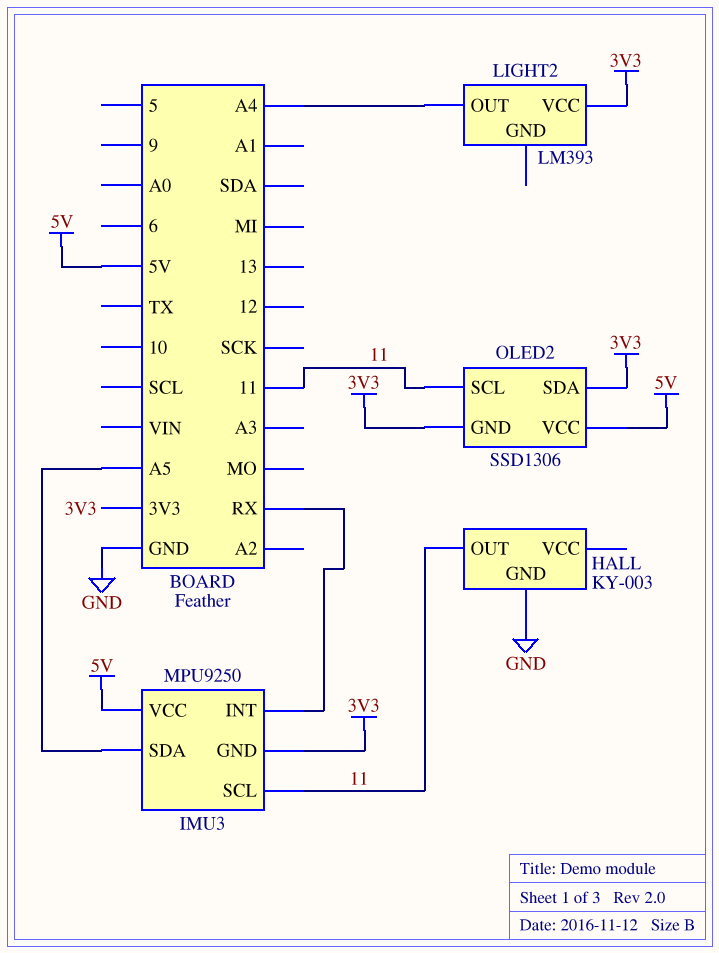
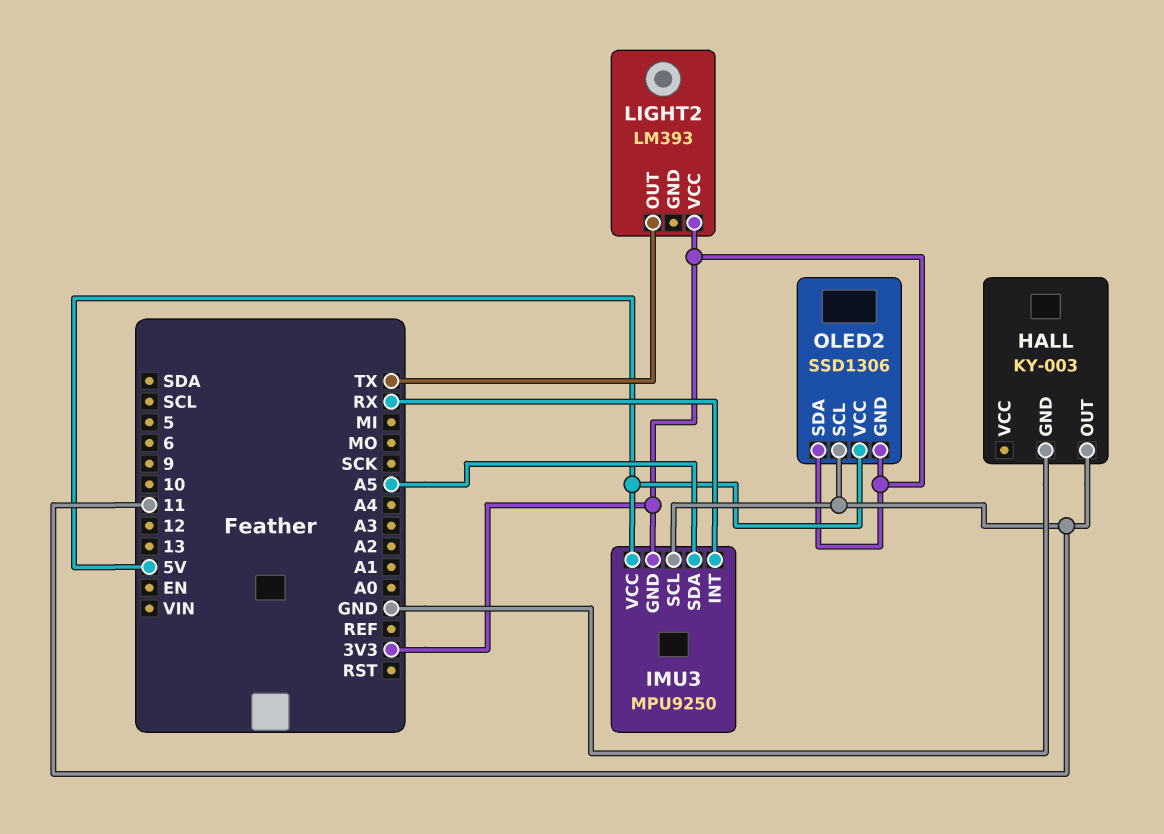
LIGHT2 pin OUT: A4 -> TX

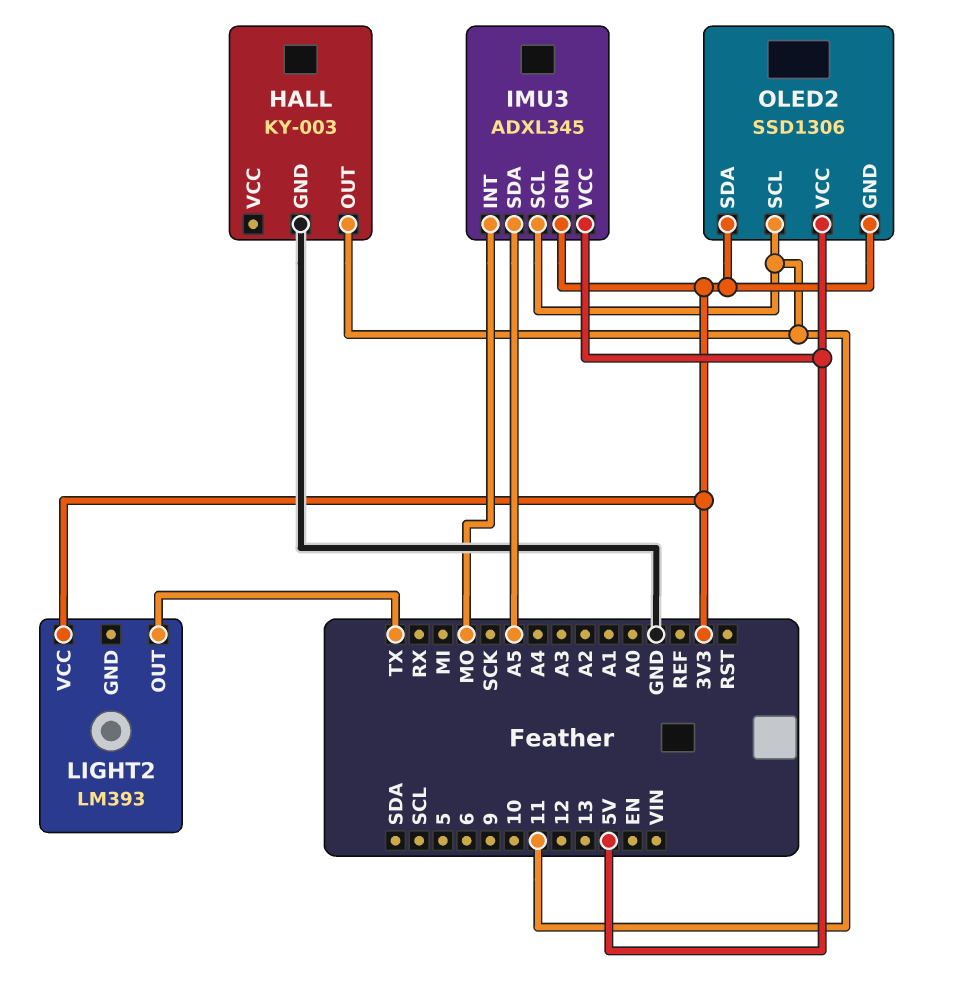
IMU3: MPU9250 -> ADXL345
IMU3 pin INT: RX -> MO

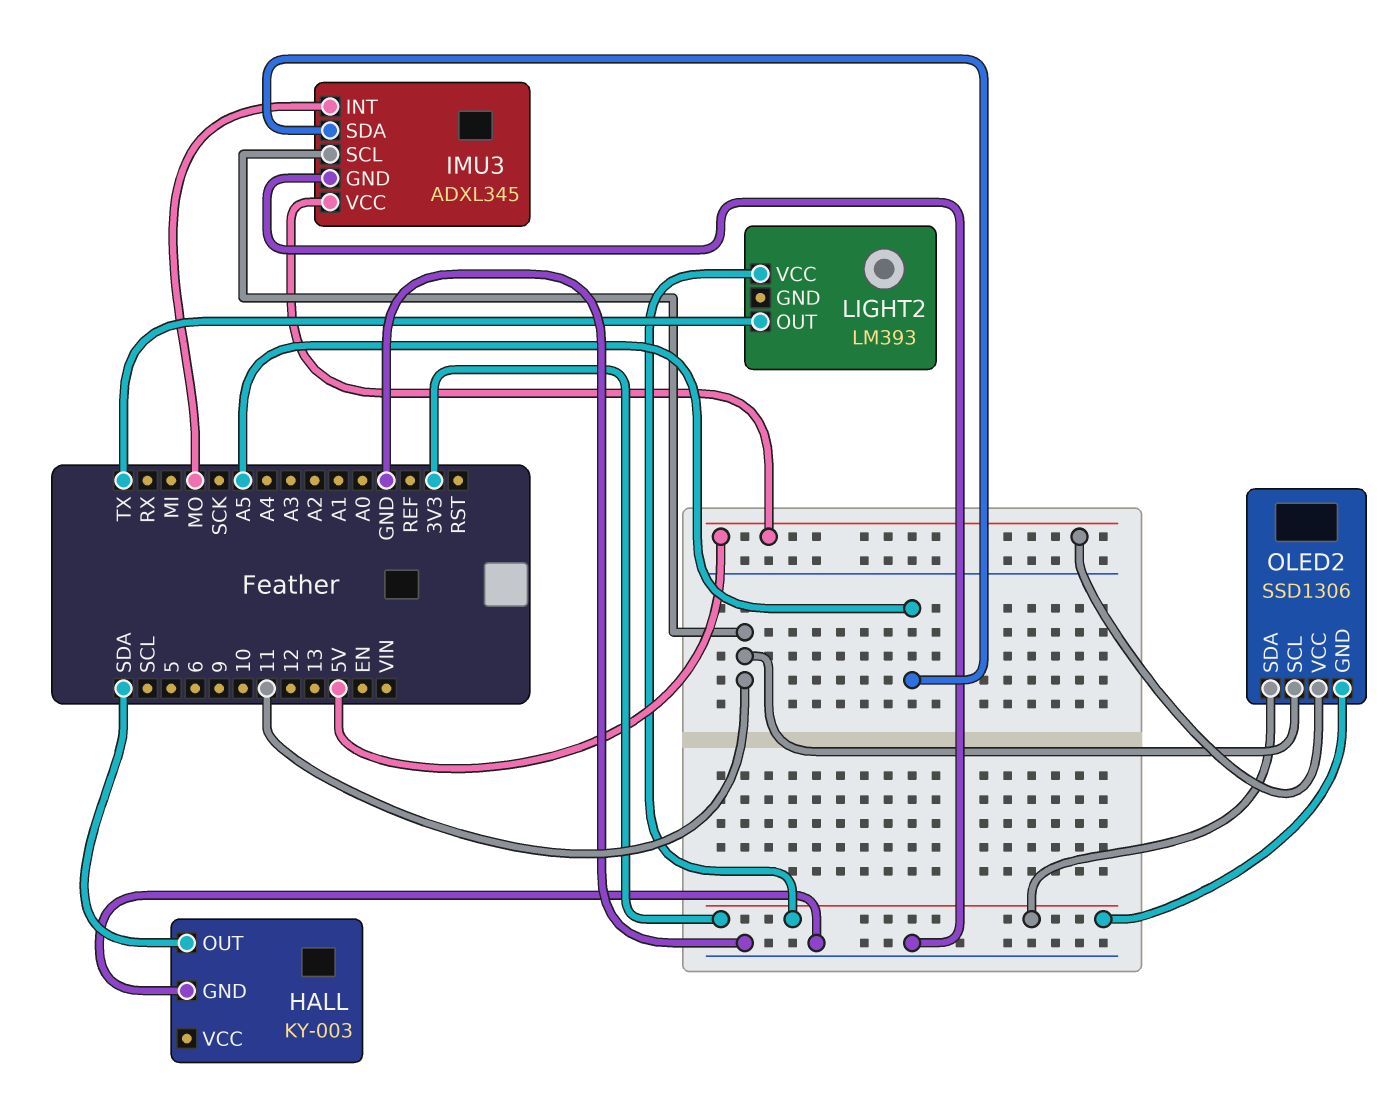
HALL pin OUT: 11 -> SDA
IMU3 pin GND: 3V3 -> GND

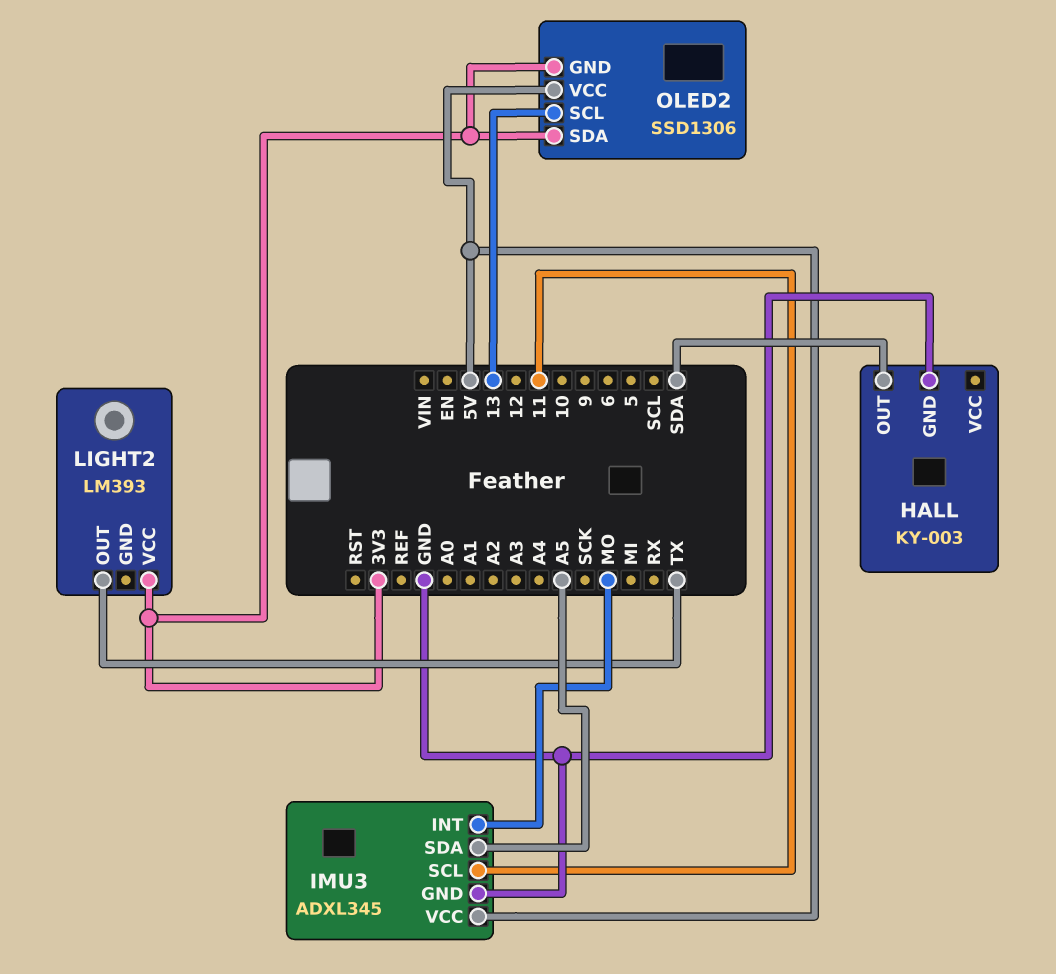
OLED2 pin SCL: 11 -> 13

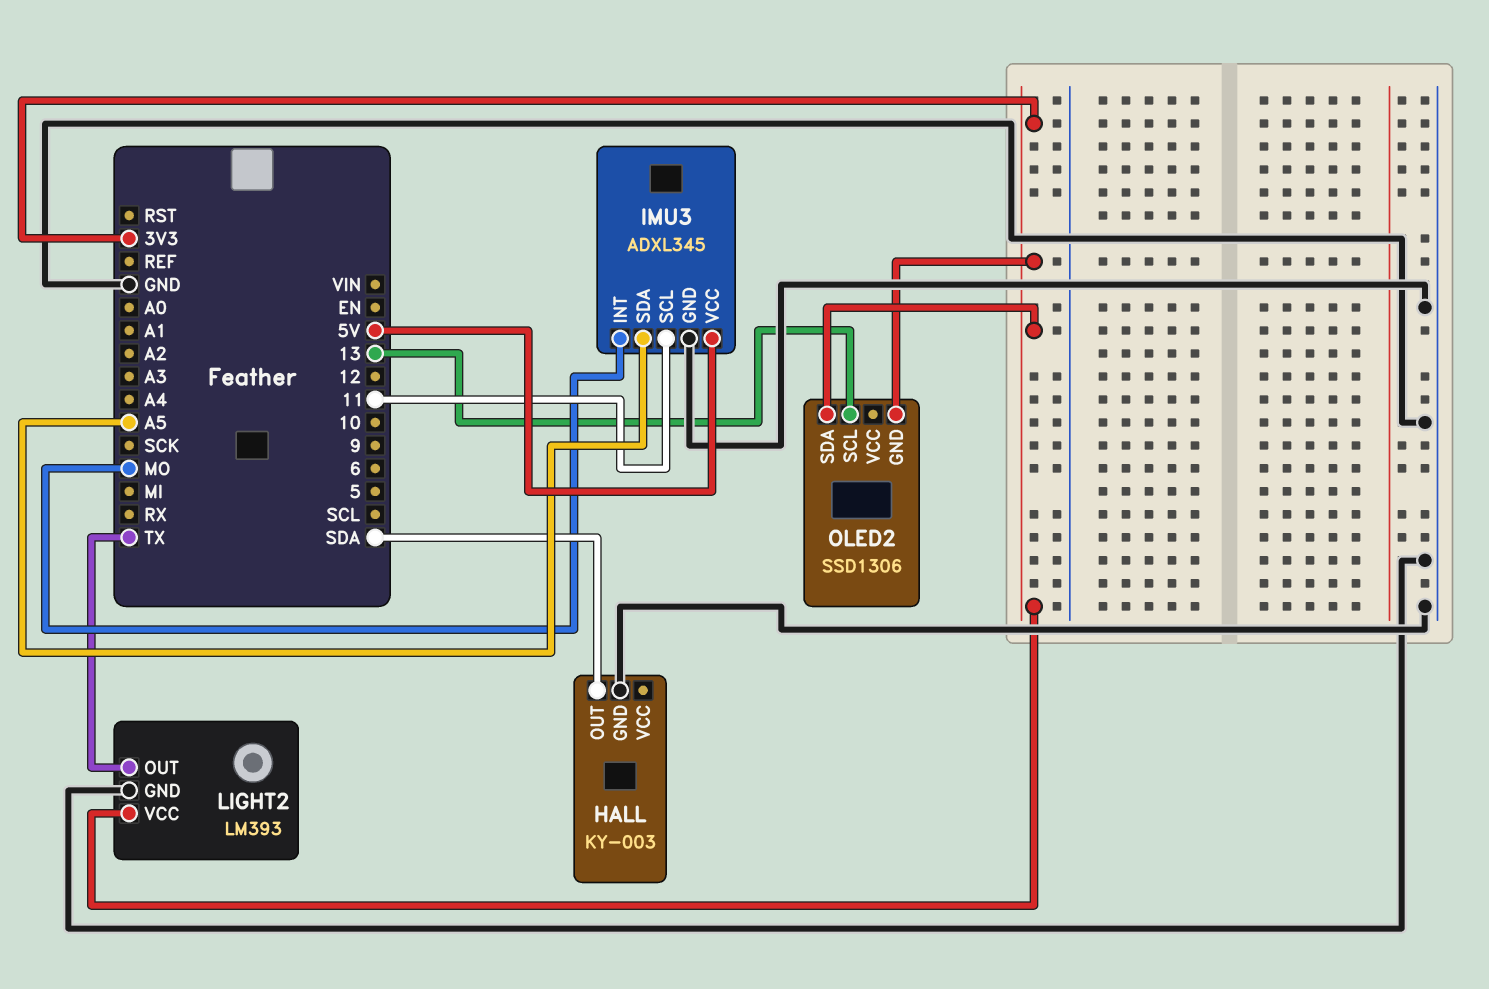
LIGHT2 pin GND: none -> GND
OLED2 pin VCC: 5V -> none

